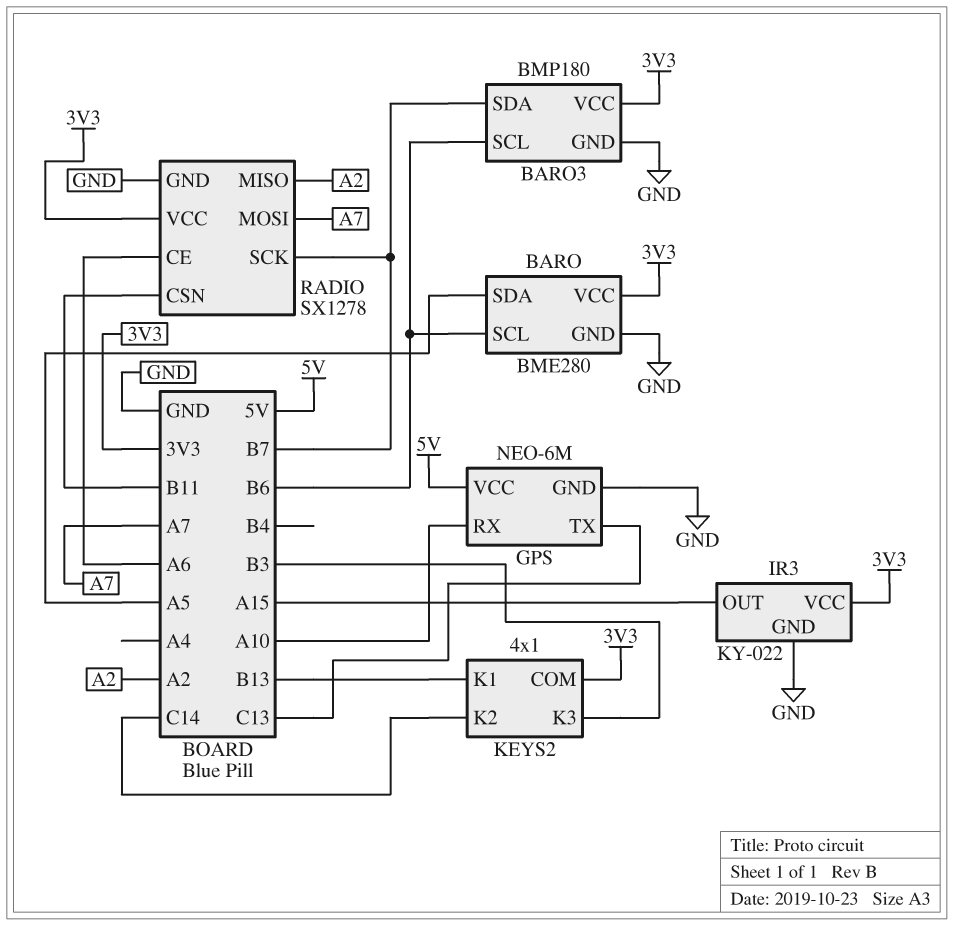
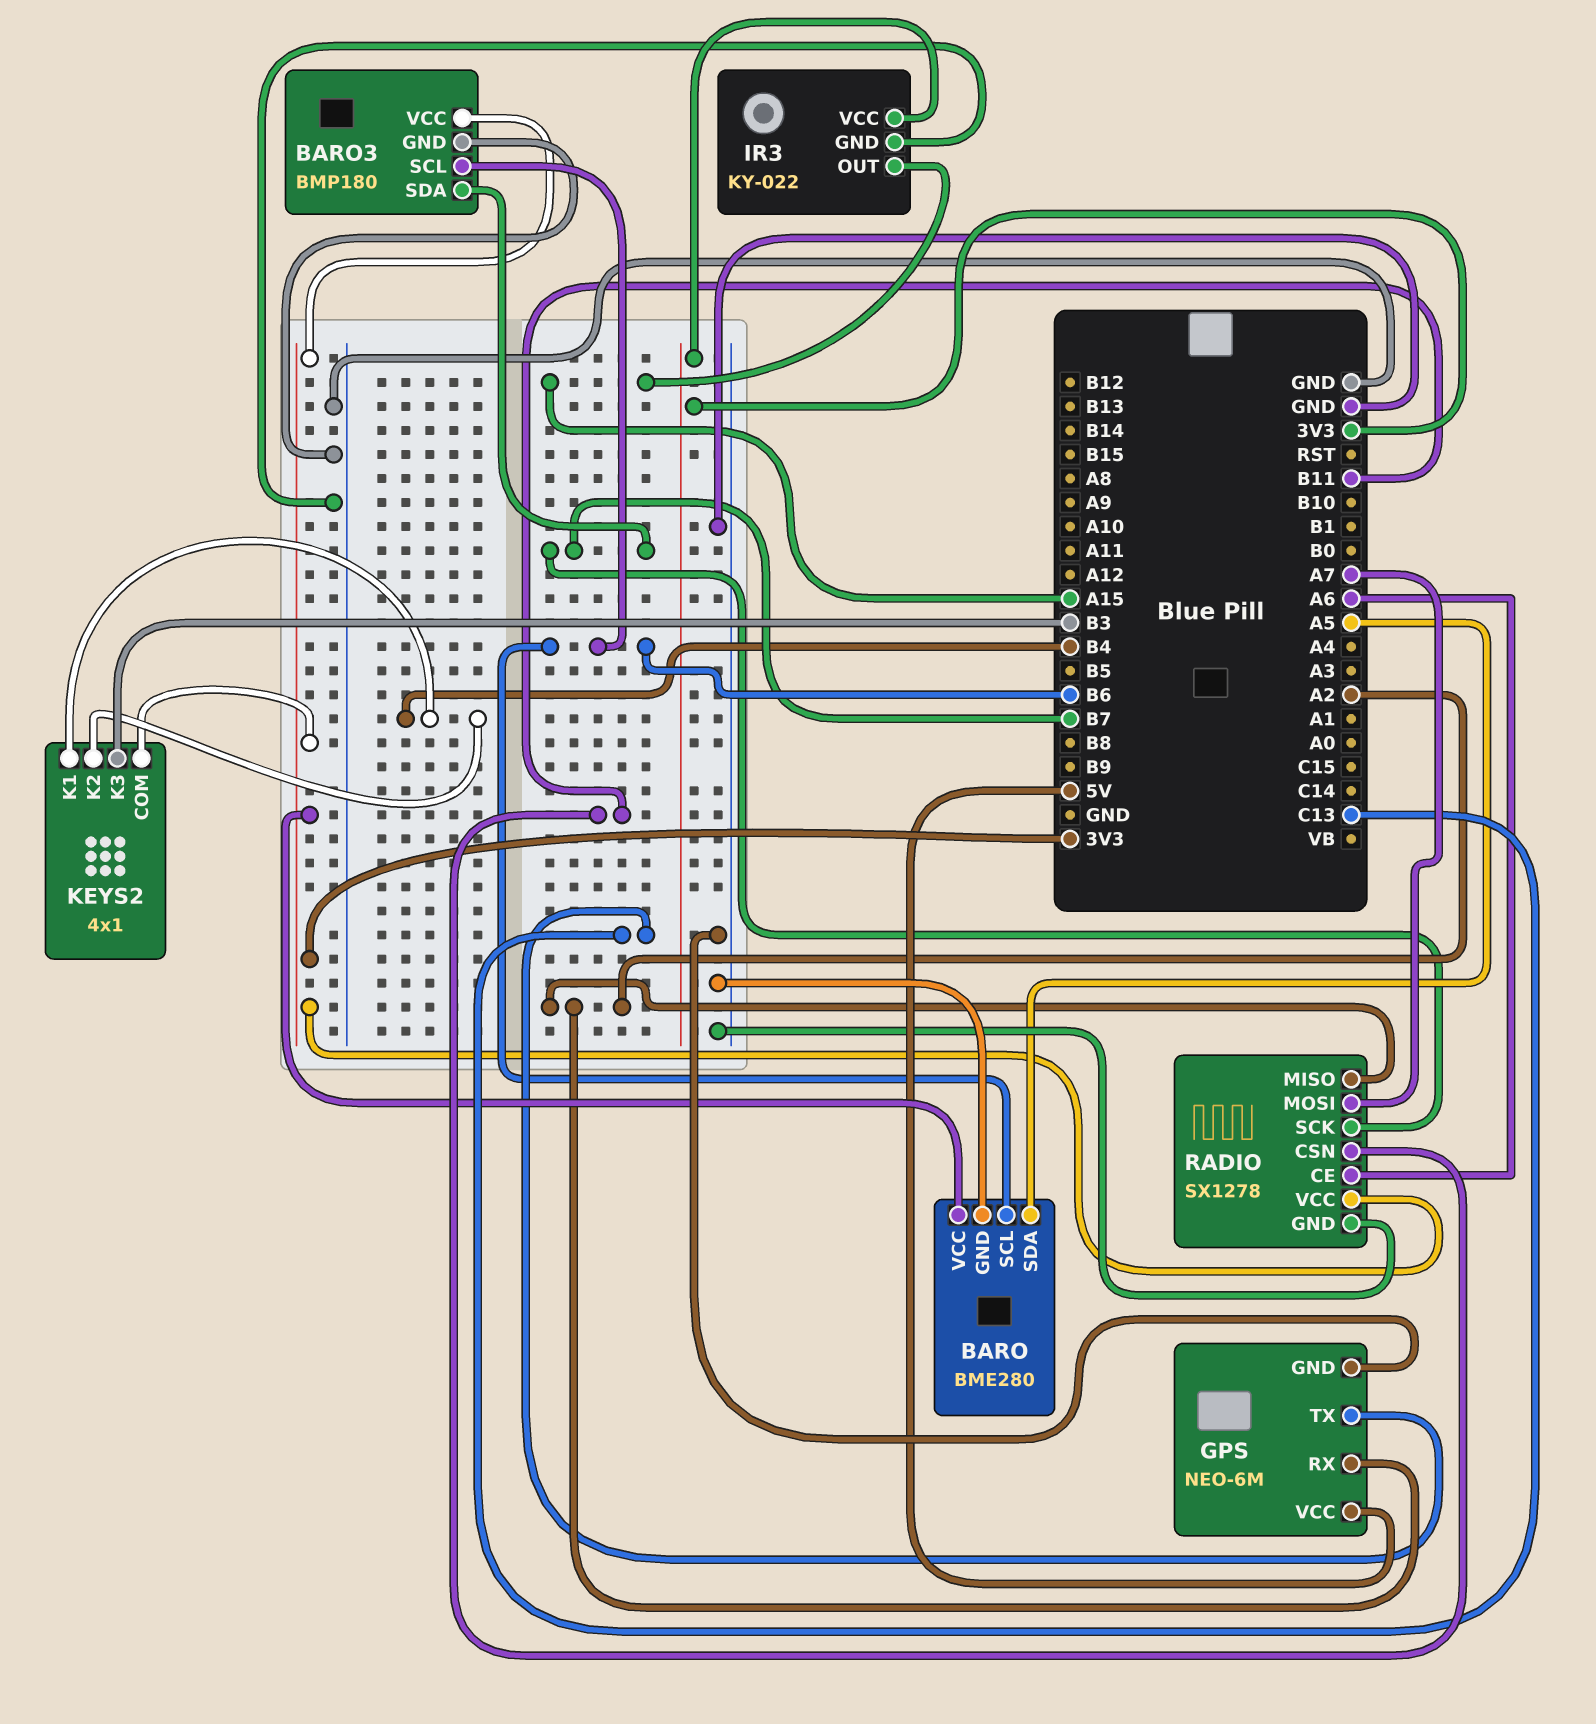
GPS pin RX: A10 -> A2
KEYS2 pin K1: B13 -> B4
KEYS2 pin K2: C14 -> B4

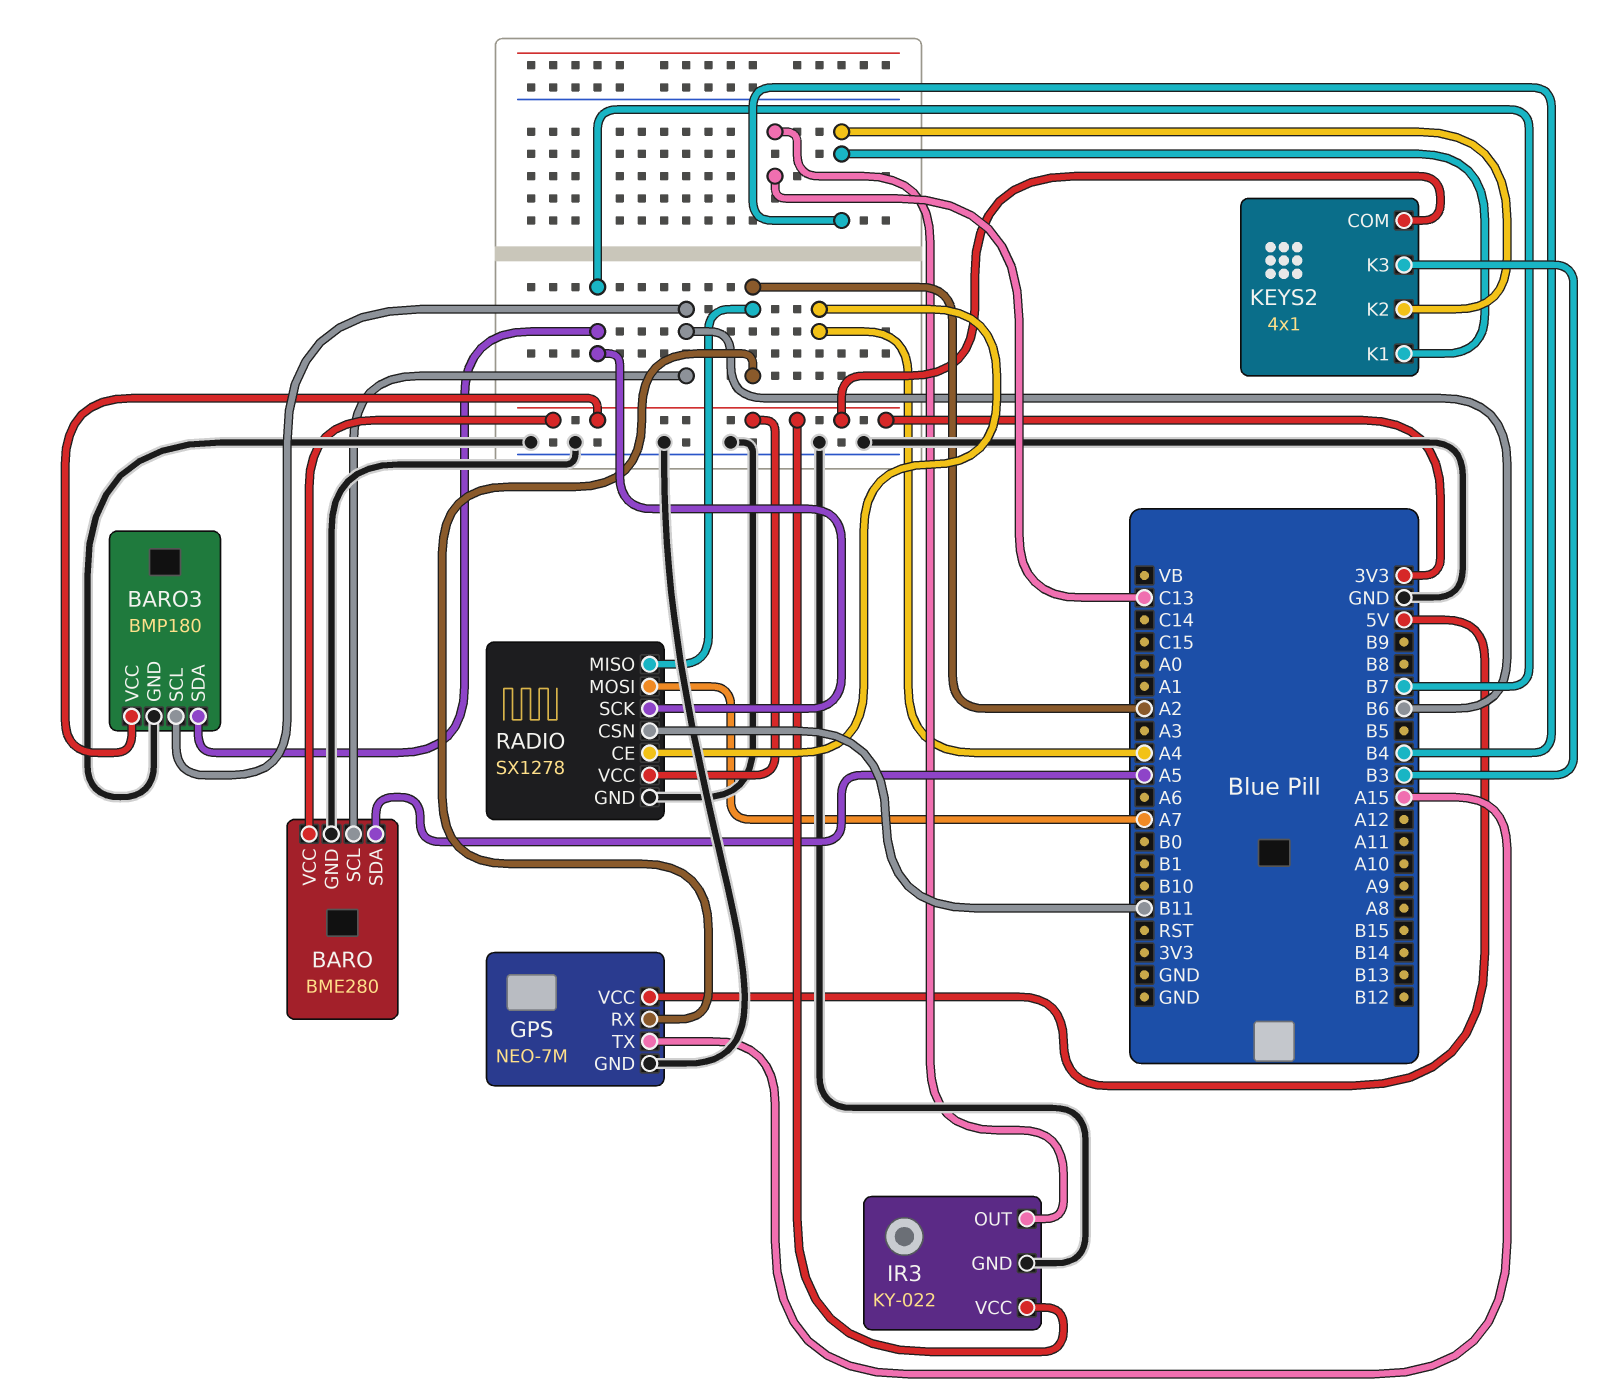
GPS: NEO-6M -> NEO-7M
GPS pin TX: C13 -> A15
IR3 pin OUT: A15 -> C13
RADIO pin CE: A6 -> A4

